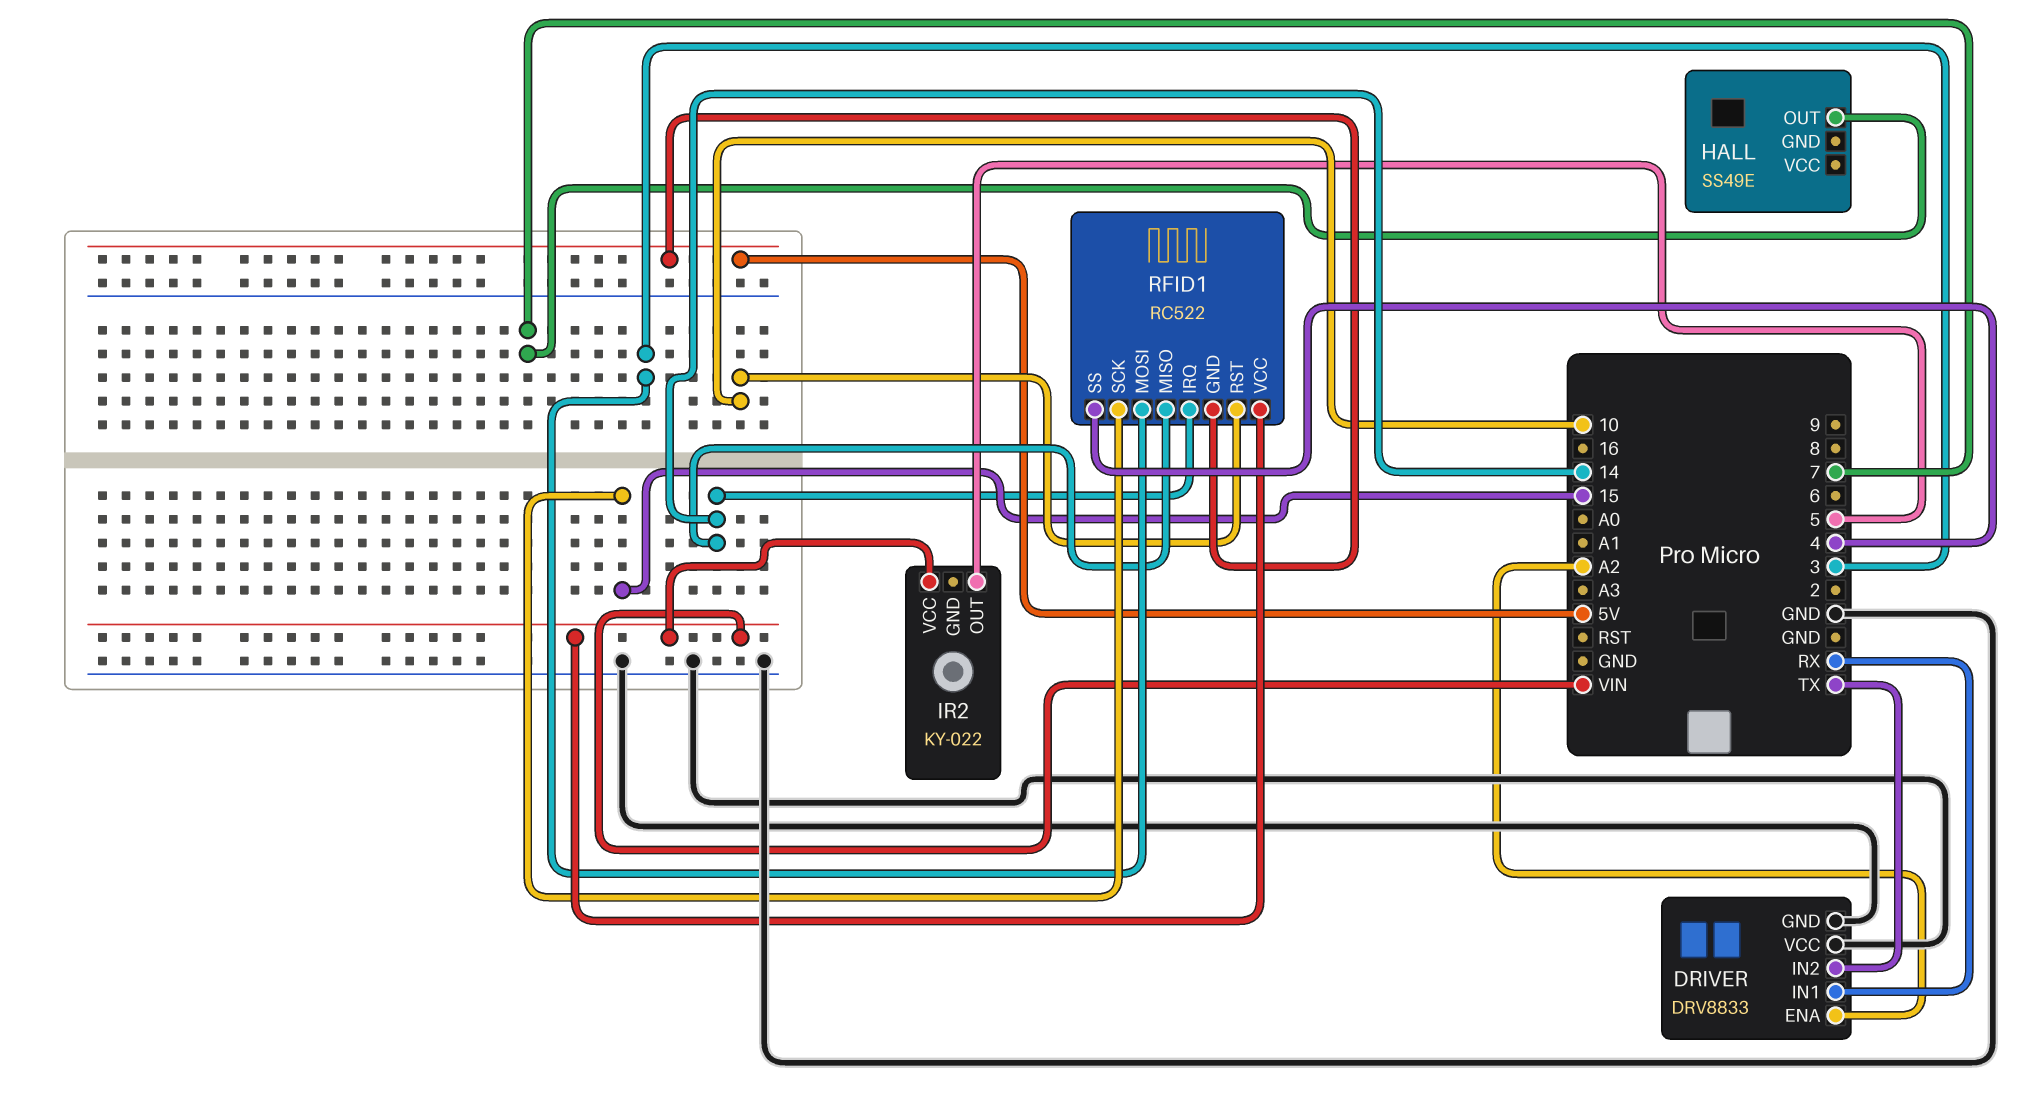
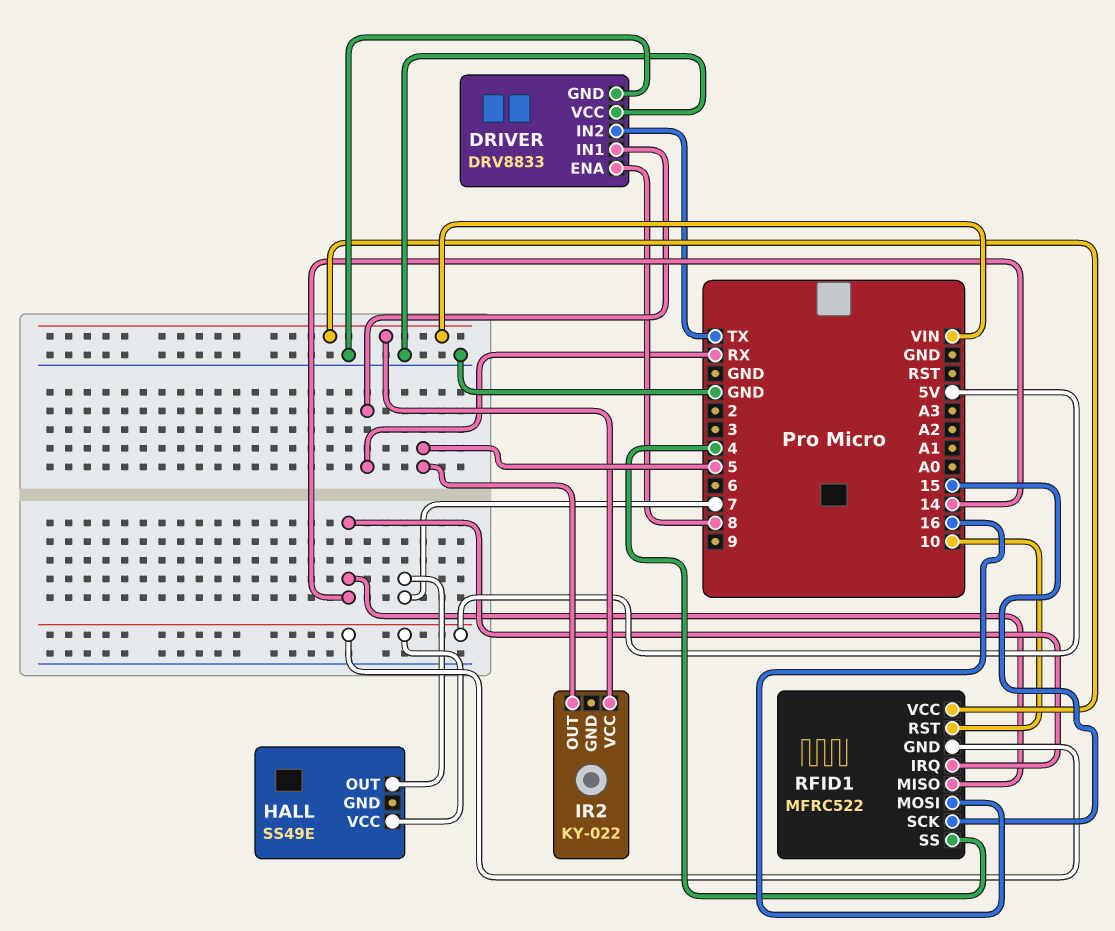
DRIVER pin ENA: A2 -> 8
HALL pin VCC: none -> 5V
RFID1: RC522 -> MFRC522
RFID1 pin MOSI: 3 -> 16

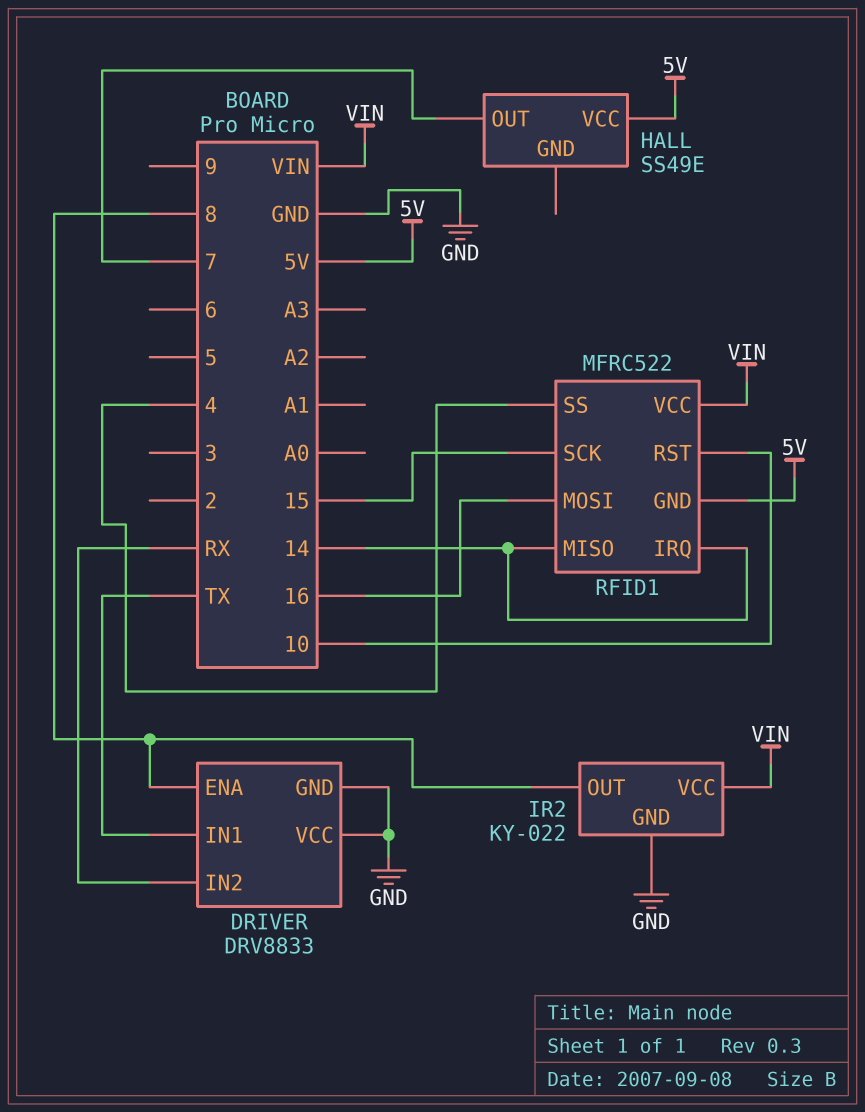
DRIVER pin IN1: RX -> TX
DRIVER pin IN2: TX -> RX
IR2 pin GND: none -> GND
IR2 pin OUT: 5 -> 8

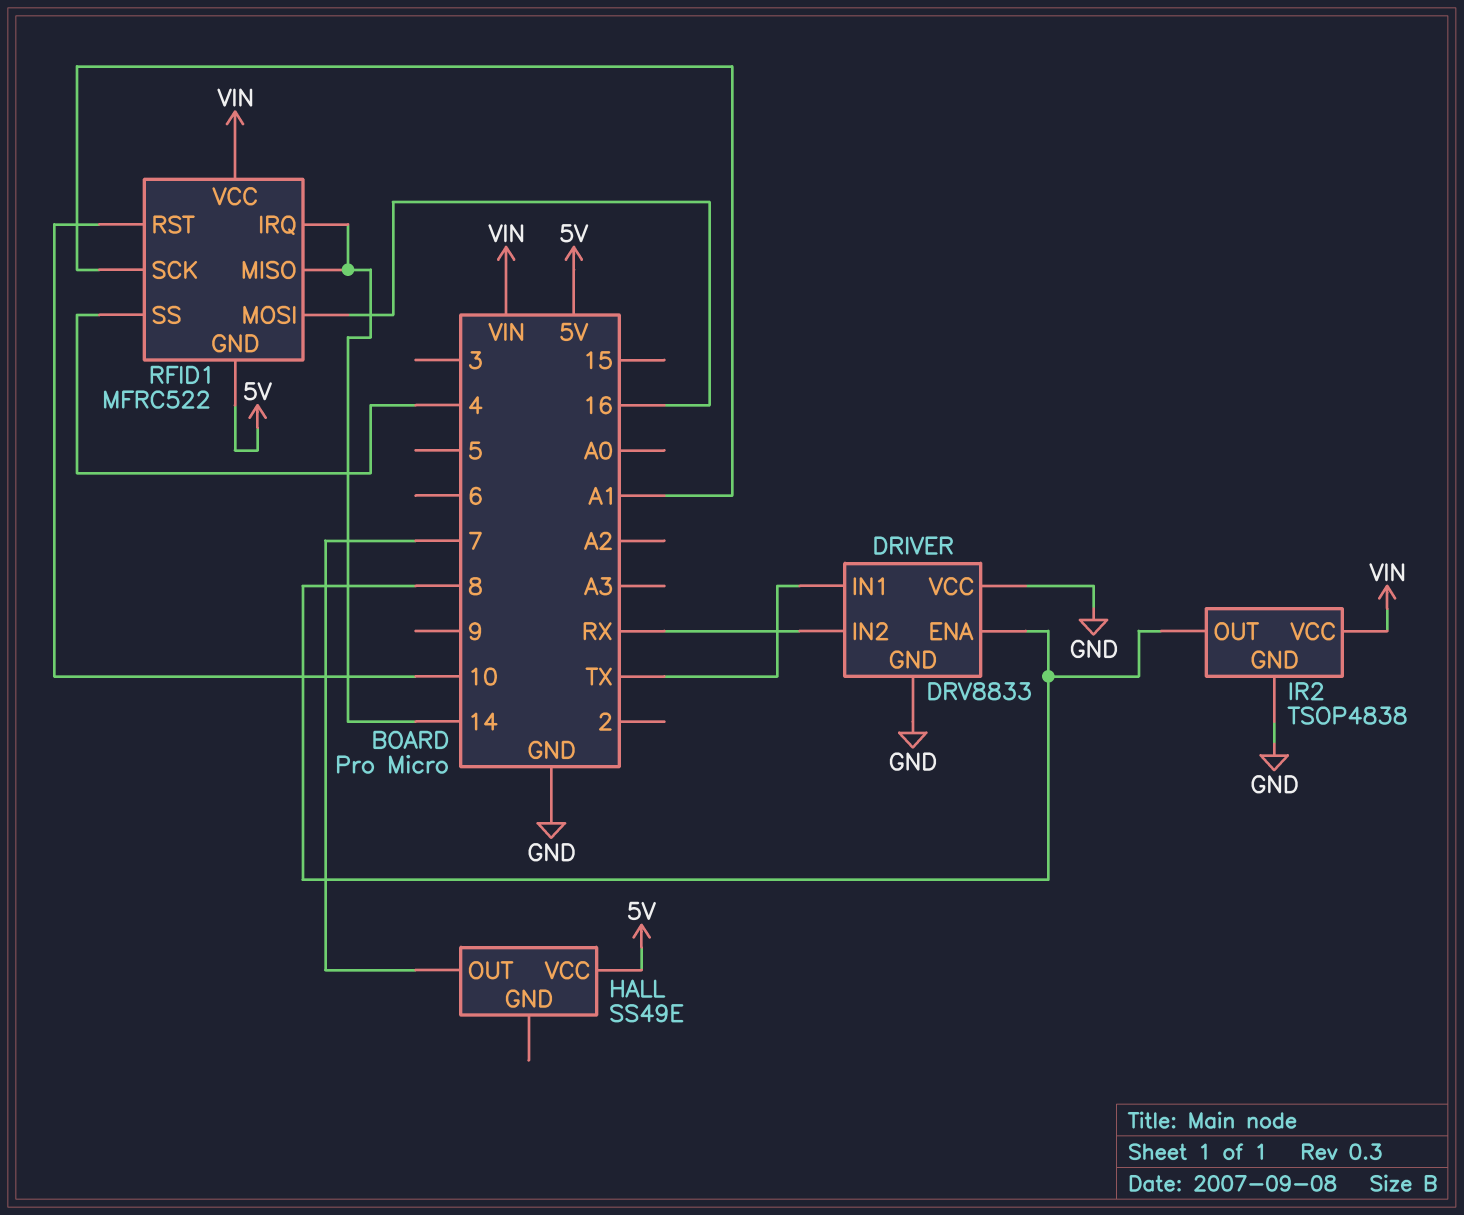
IR2: KY-022 -> TSOP4838
RFID1 pin SCK: 15 -> A1

